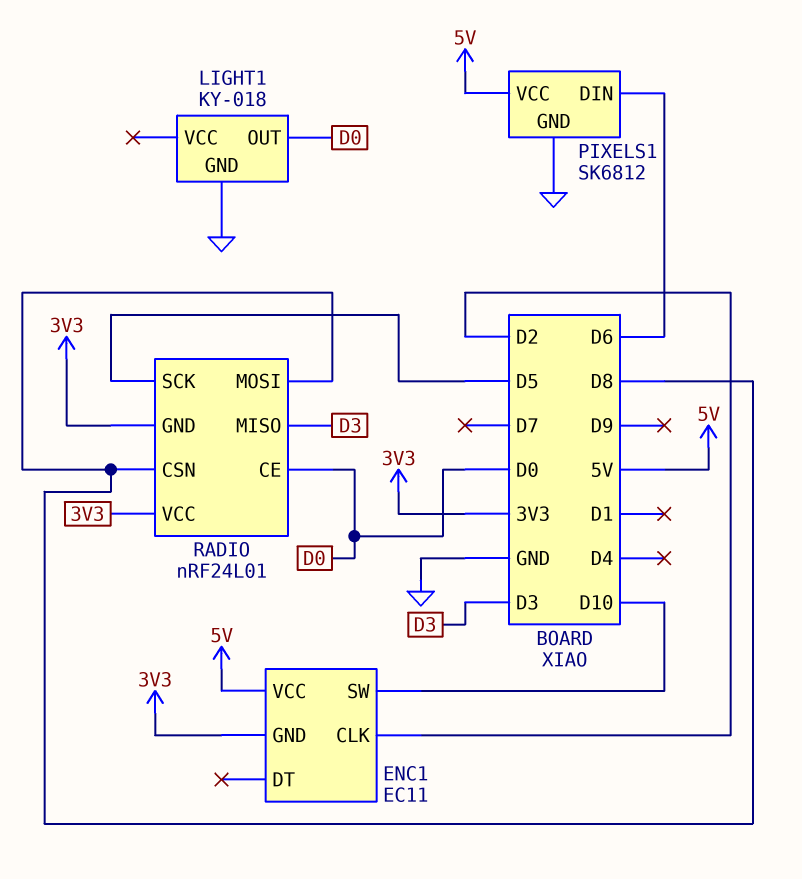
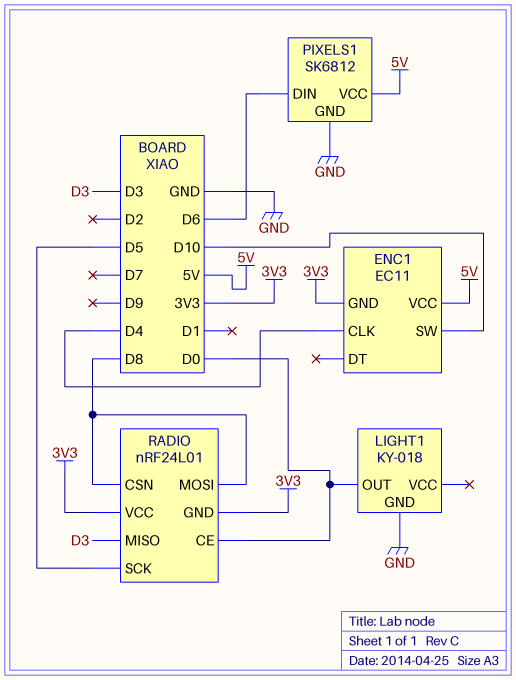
ENC1 pin CLK: D2 -> D4

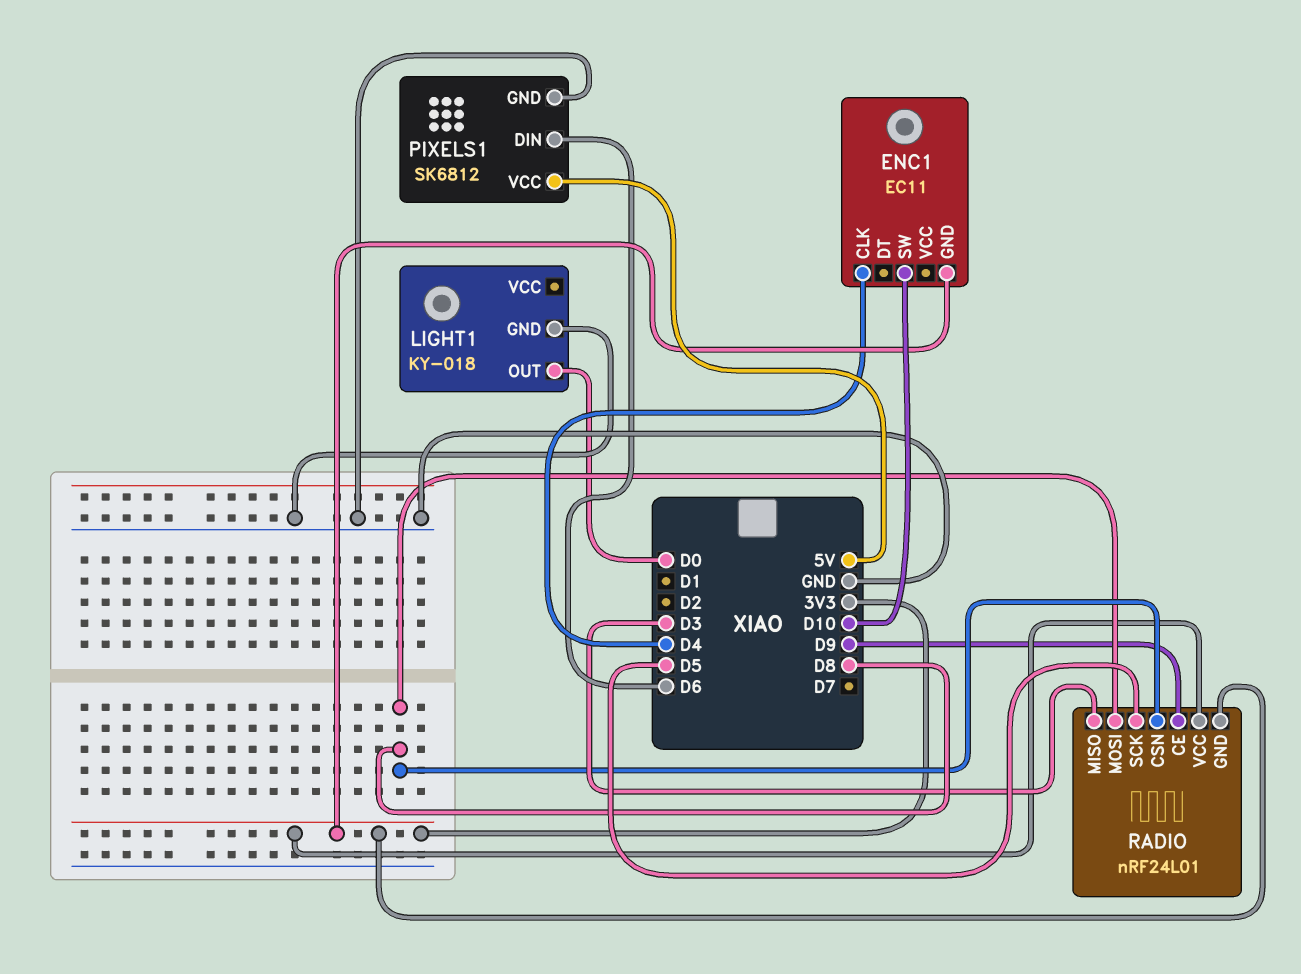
ENC1 pin VCC: 5V -> none
RADIO pin CE: D0 -> D9

